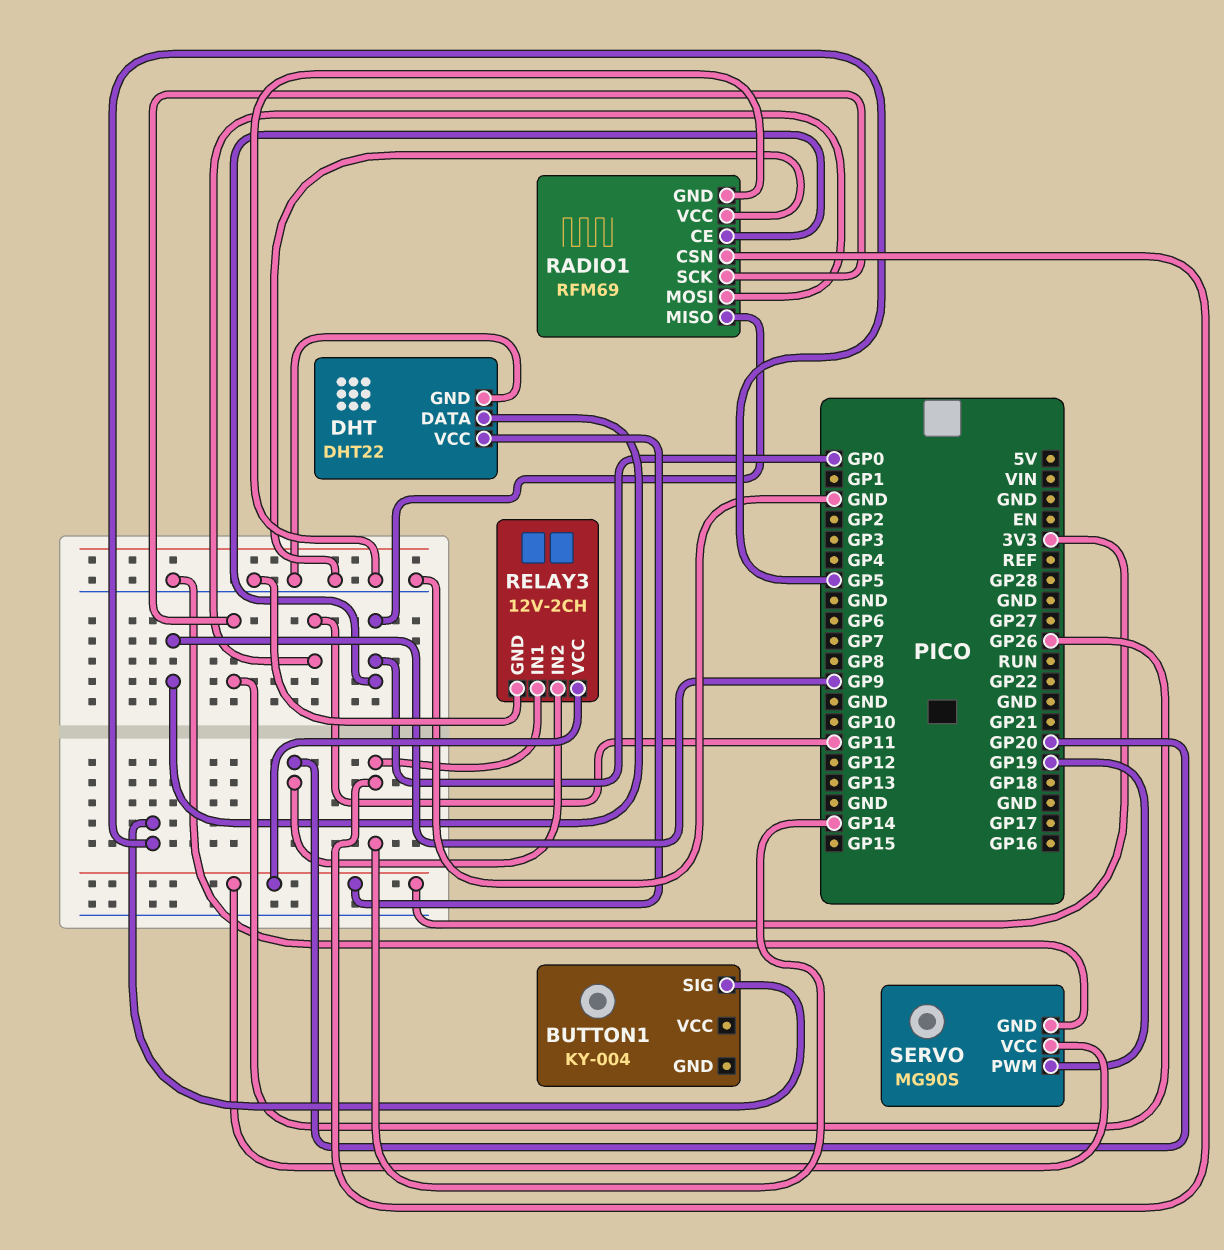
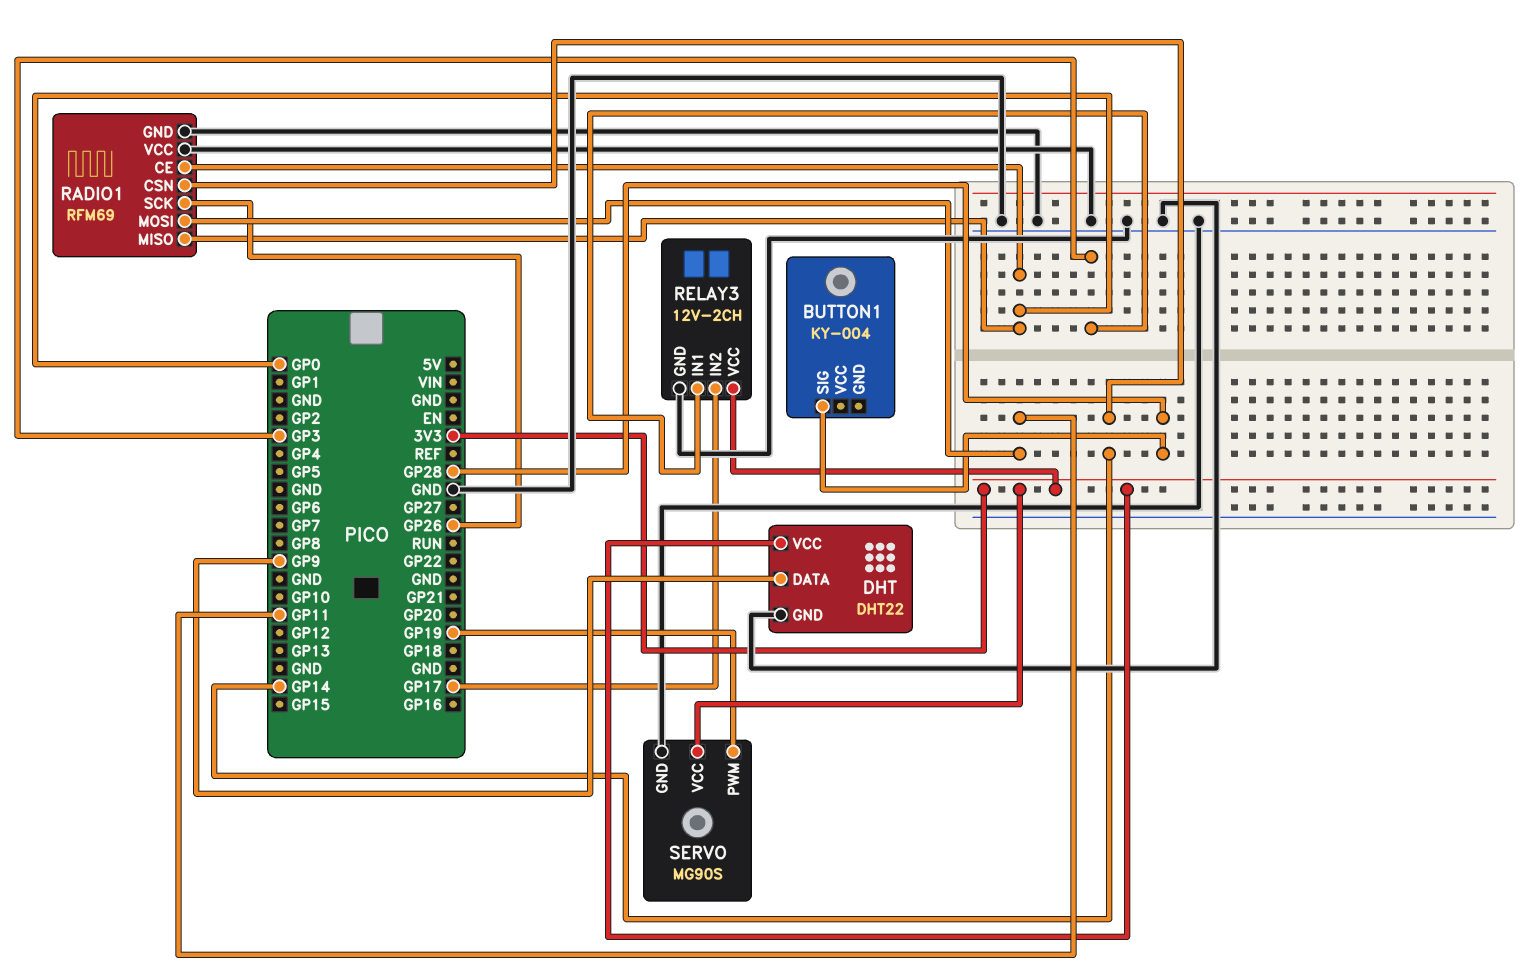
BUTTON1 pin SIG: GP5 -> GP28
RELAY3 pin IN1: GP14 -> GP3
RELAY3 pin IN2: GP20 -> GP17

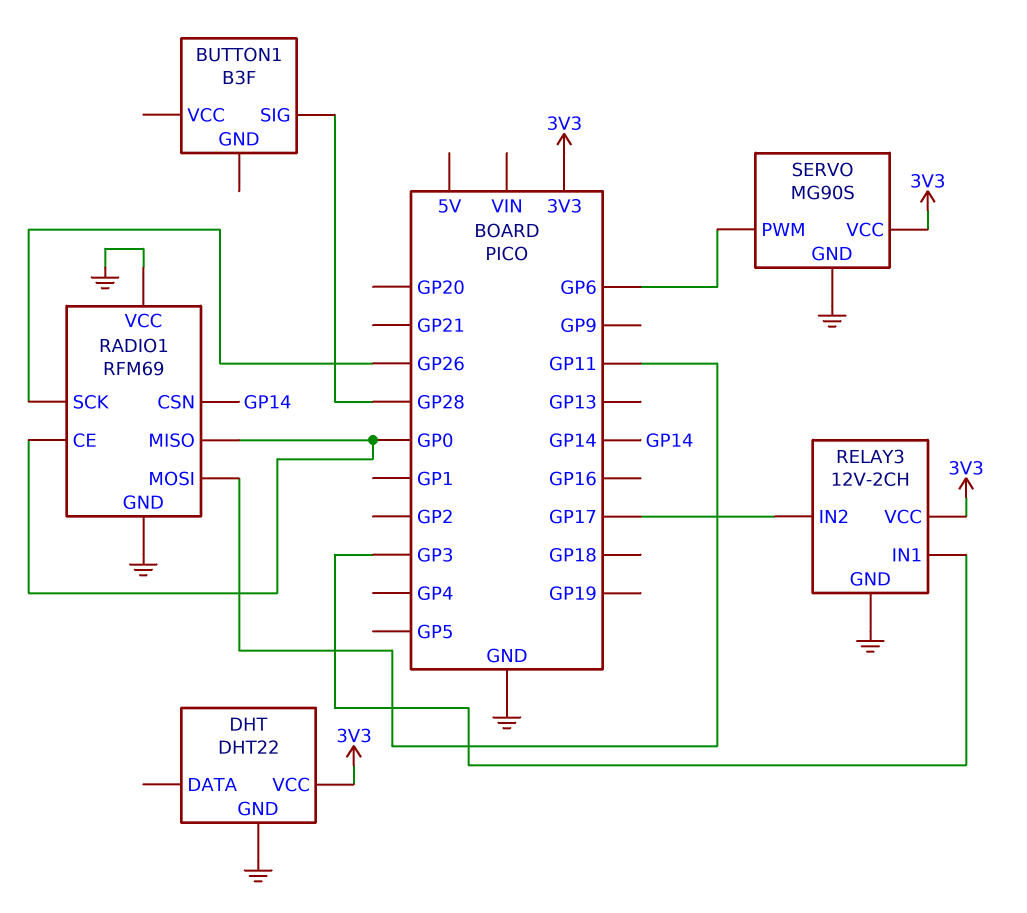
BUTTON1: KY-004 -> B3F
DHT pin DATA: GP9 -> none
SERVO pin PWM: GP19 -> GP6

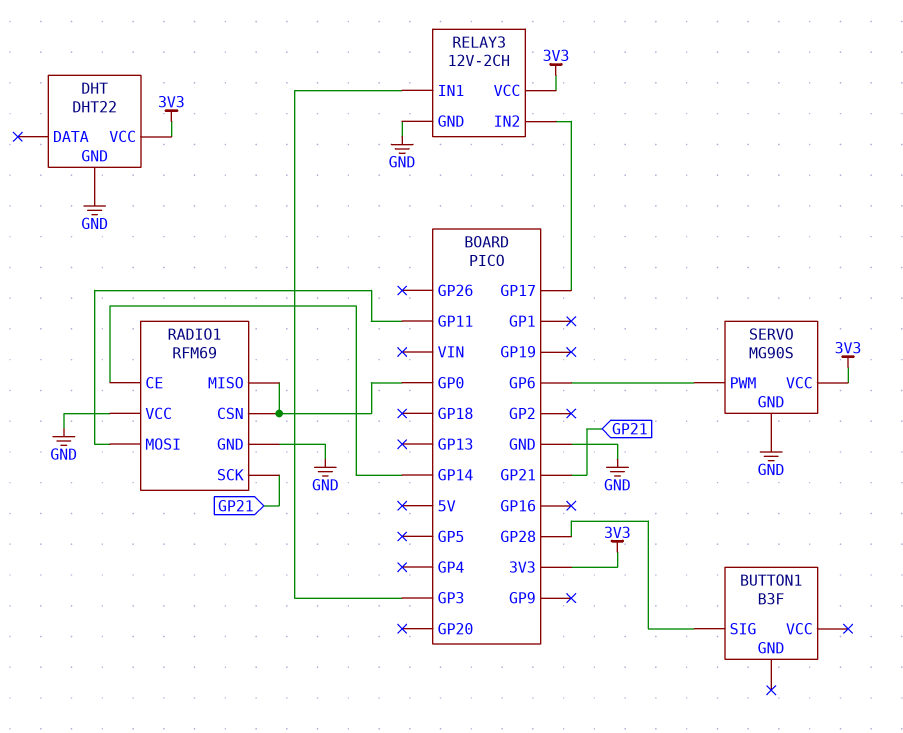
RADIO1 pin CE: GP0 -> GP14
RADIO1 pin CSN: GP14 -> GP0
RADIO1 pin SCK: GP26 -> GP21

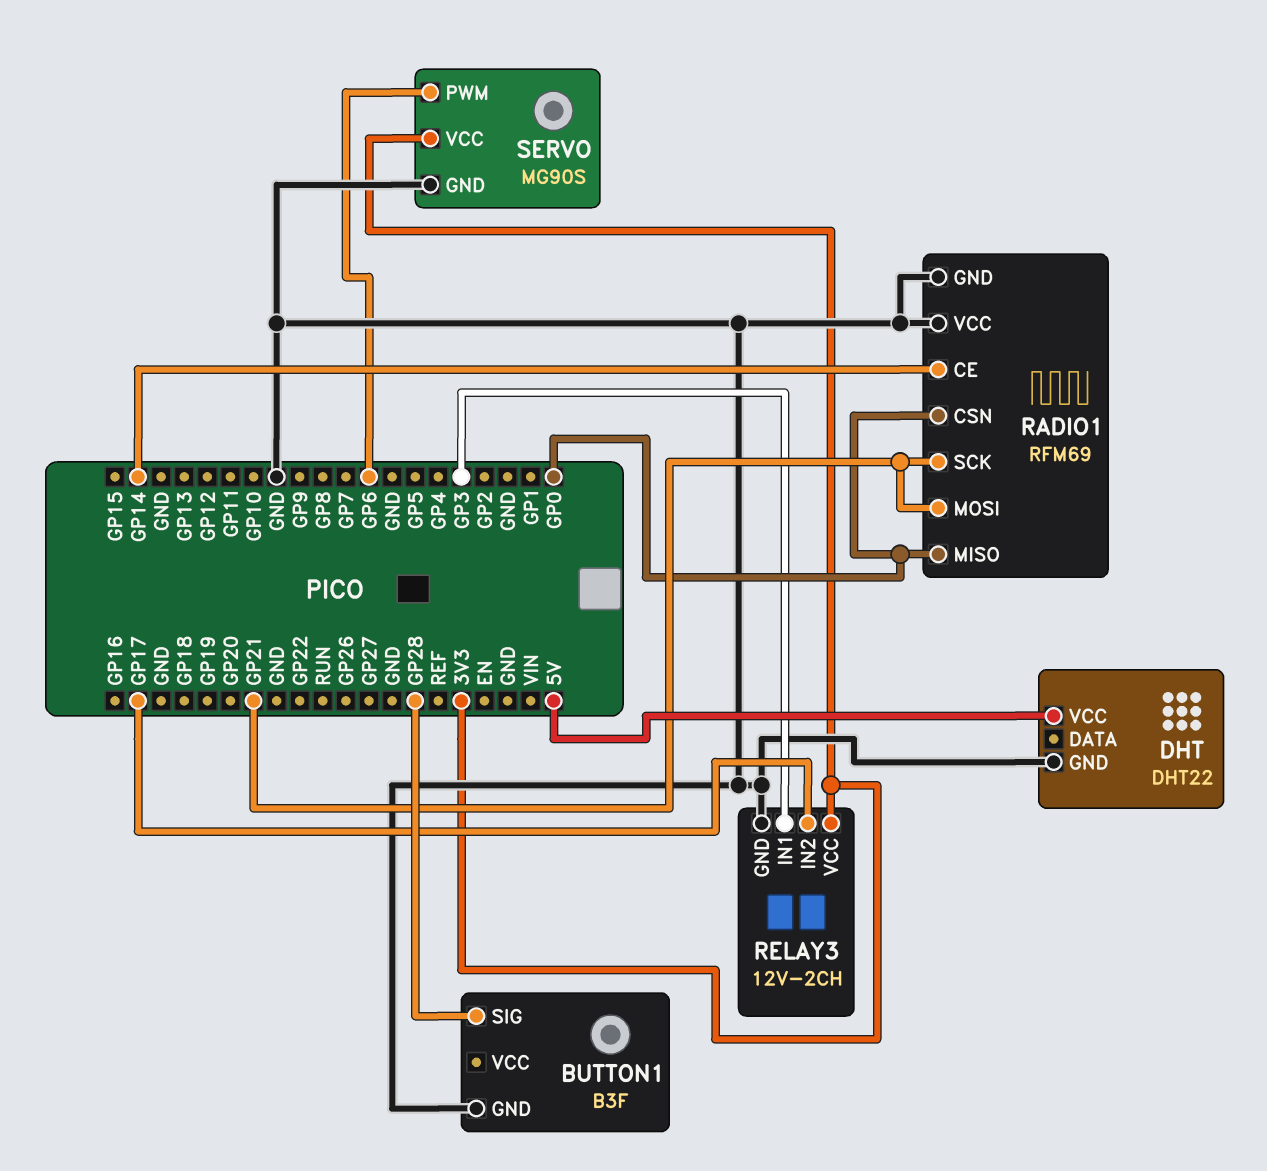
BUTTON1 pin GND: none -> GND
DHT pin VCC: 3V3 -> 5V
RADIO1 pin MOSI: GP11 -> GP21

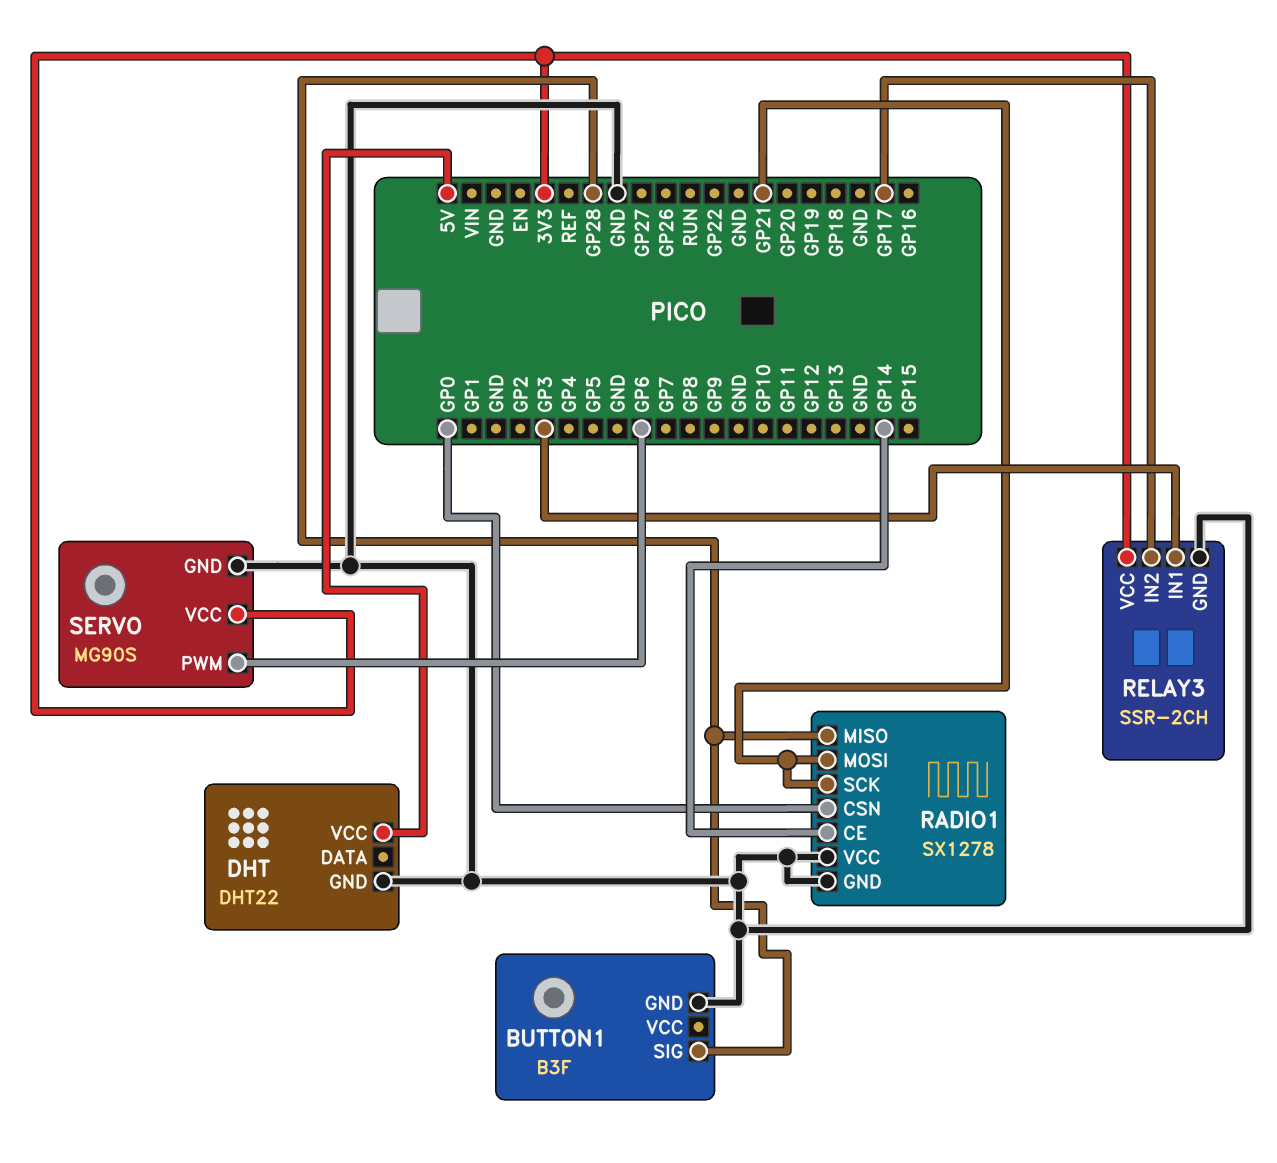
RADIO1: RFM69 -> SX1278
RADIO1 pin MISO: GP0 -> GP28
RELAY3: 12V-2CH -> SSR-2CH

